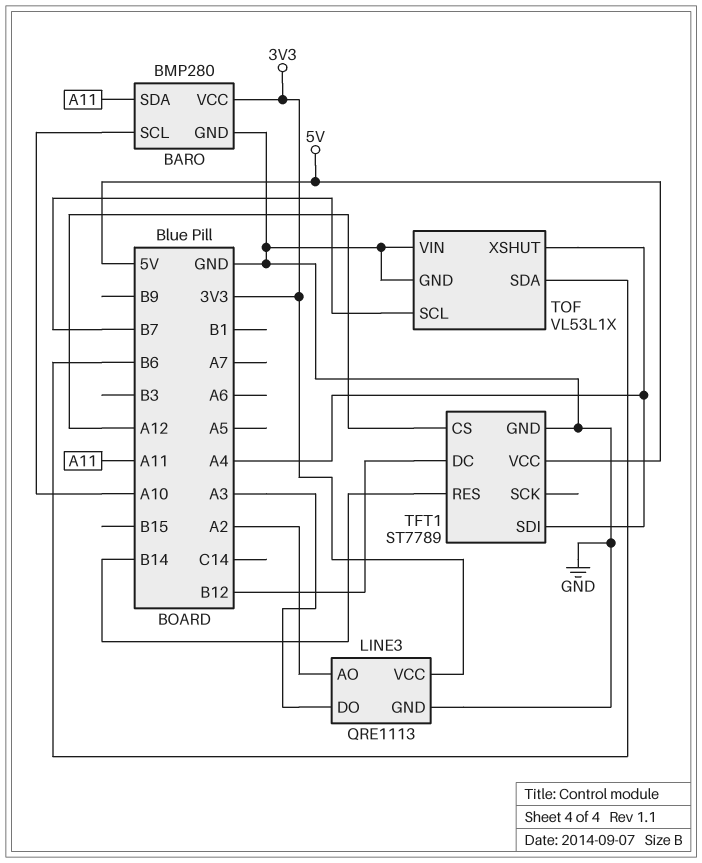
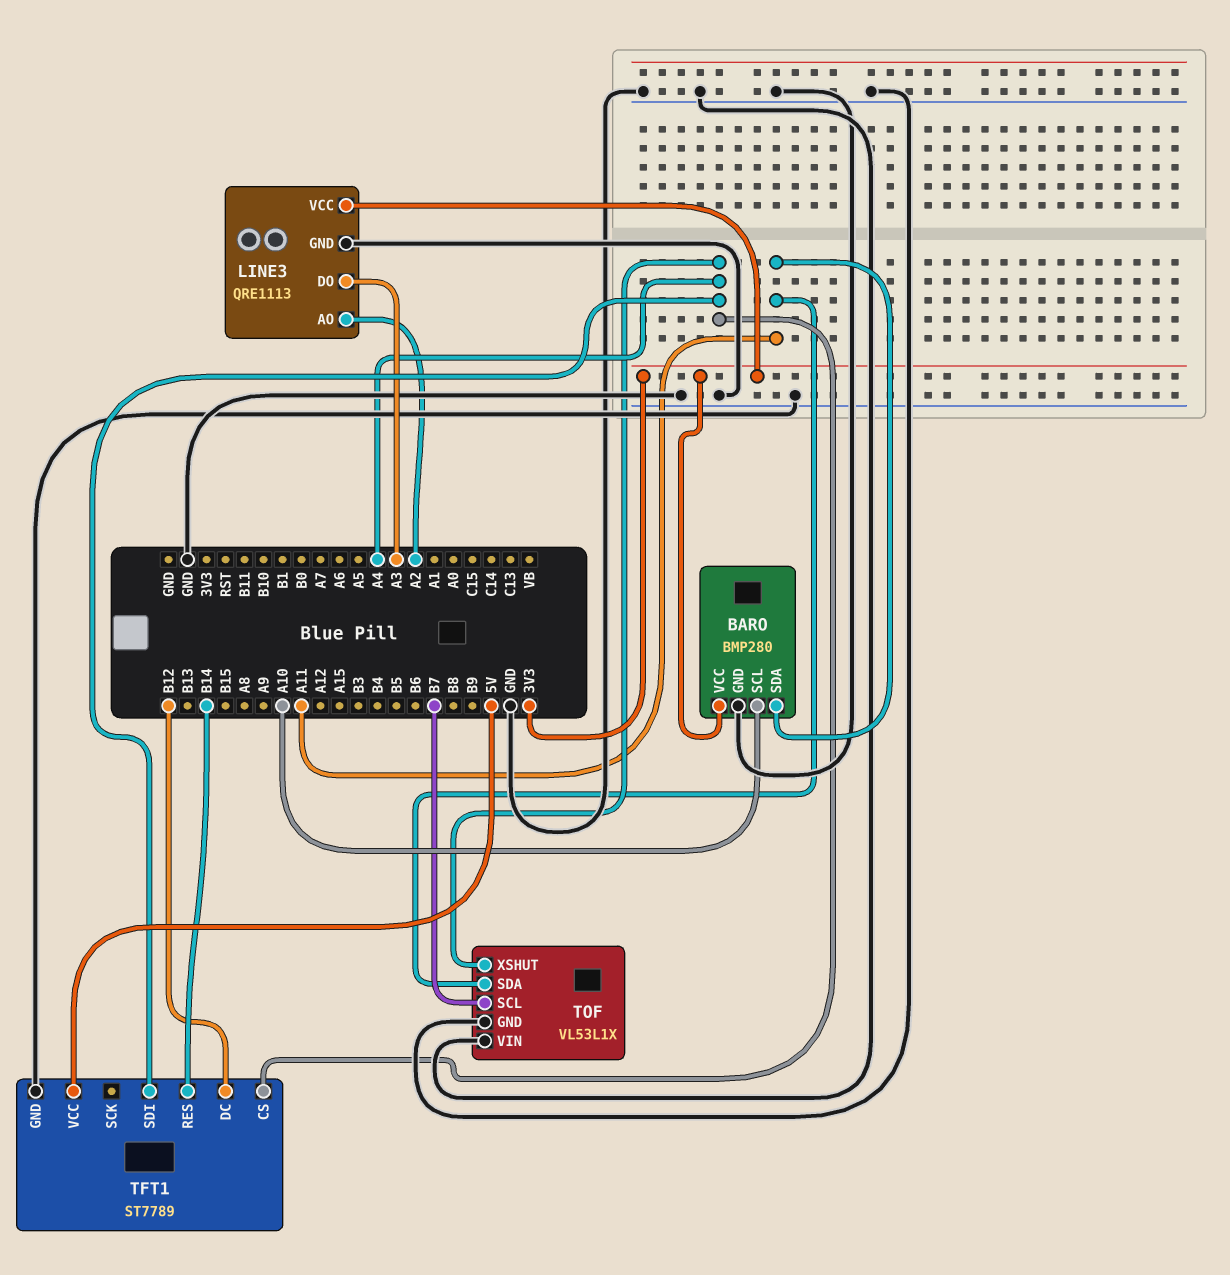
TFT1 pin CS: A12 -> A4
TOF pin SDA: B6 -> A11

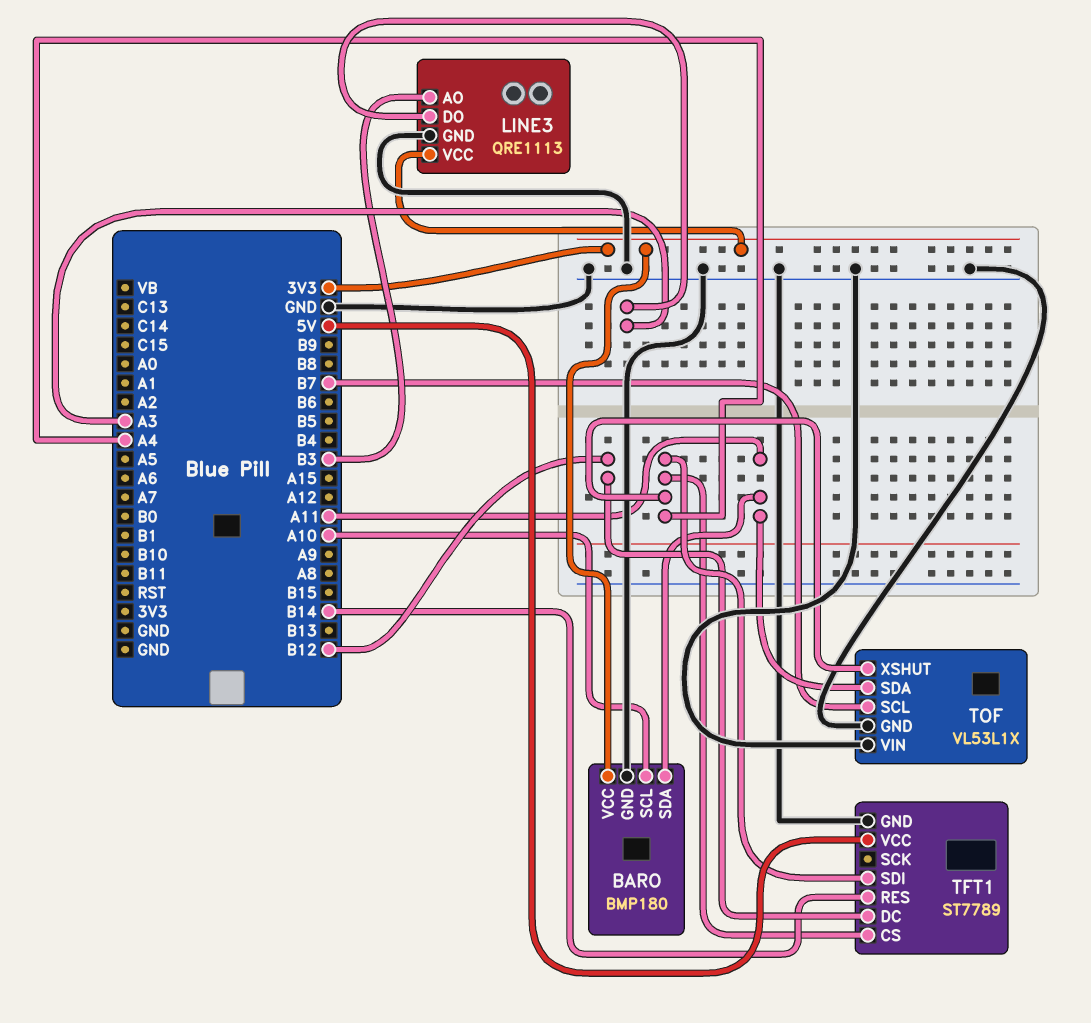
BARO: BMP280 -> BMP180
LINE3 pin AO: A2 -> B3

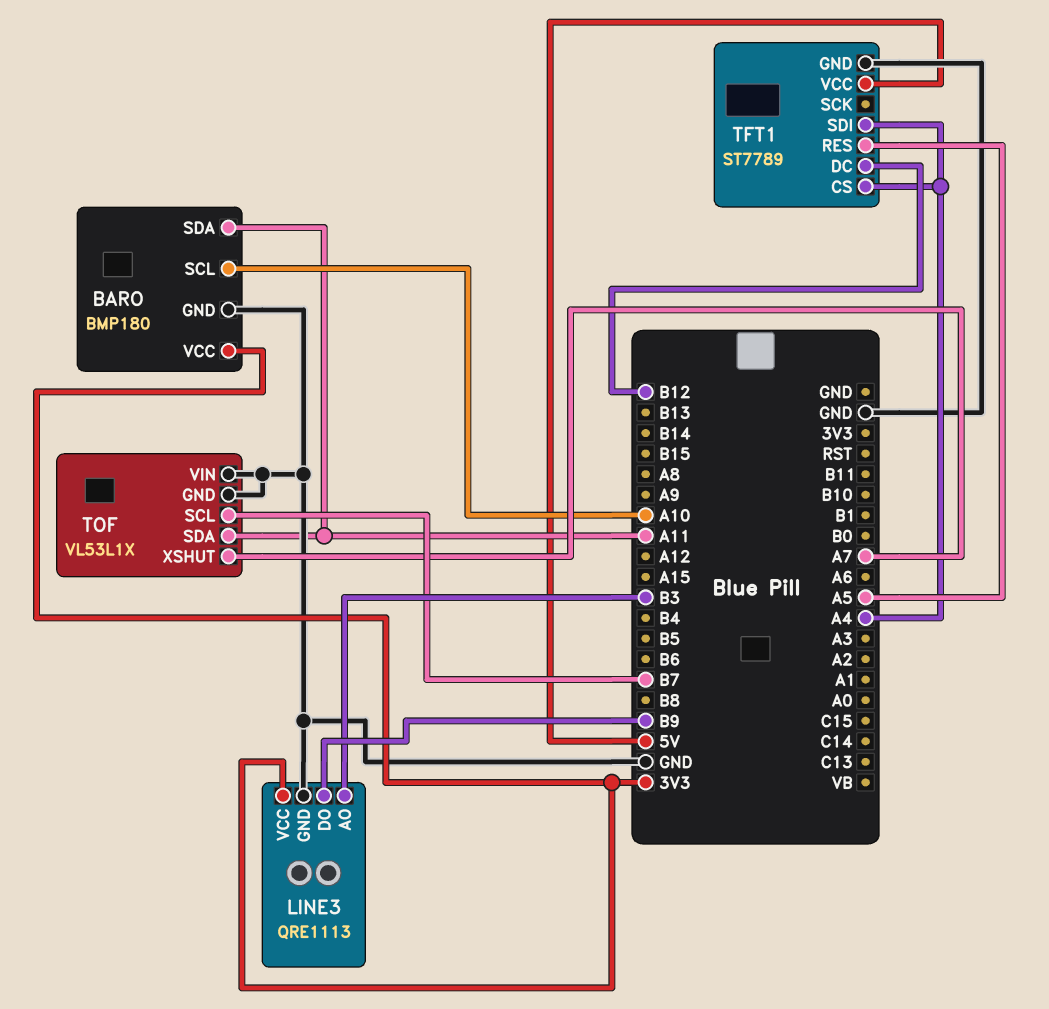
LINE3 pin DO: A3 -> B9
TFT1 pin RES: B14 -> A5
TOF pin XSHUT: A4 -> A7

